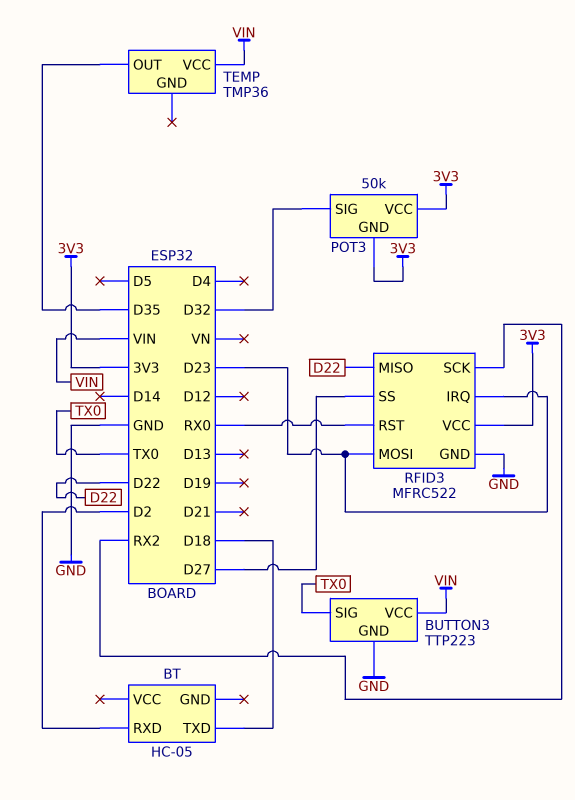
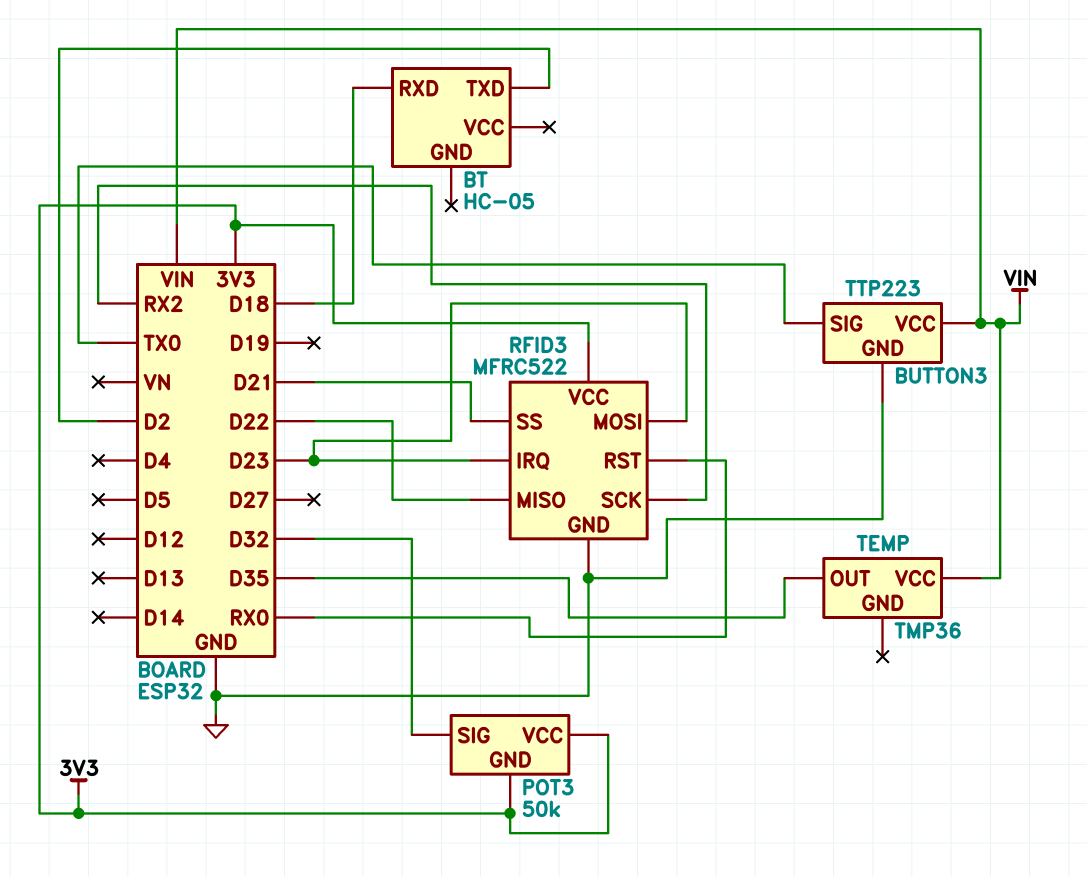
BT pin RXD: D2 -> D18
BT pin TXD: D18 -> D2
RFID3 pin SS: D27 -> D21

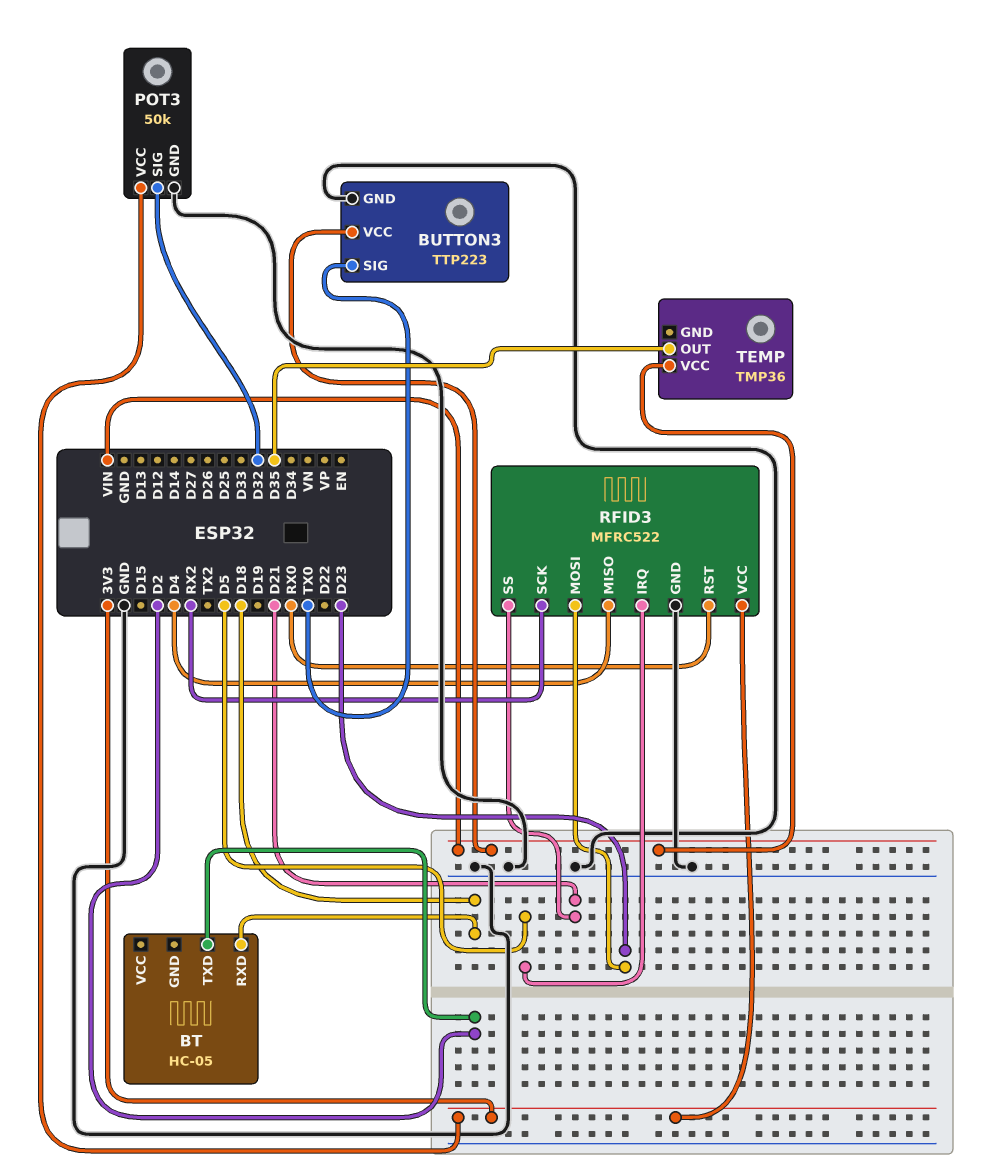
POT3 pin GND: 3V3 -> GND
RFID3 pin IRQ: D23 -> D5
RFID3 pin MISO: D22 -> D4

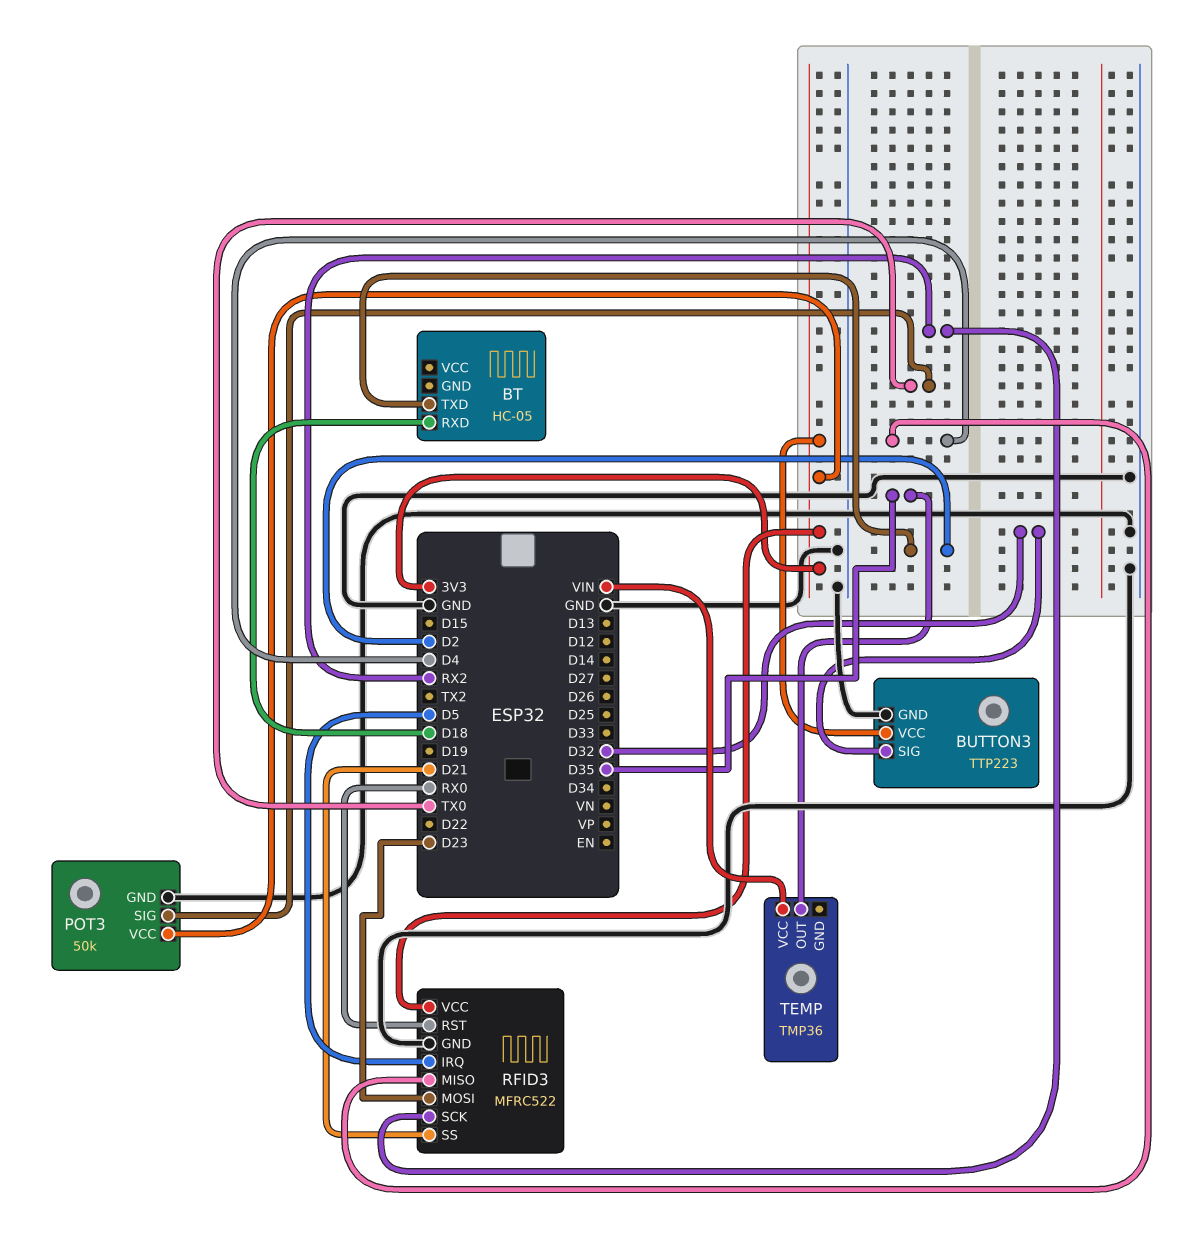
BUTTON3 pin SIG: TX0 -> D32
BUTTON3 pin VCC: VIN -> 3V3
POT3 pin SIG: D32 -> TX0

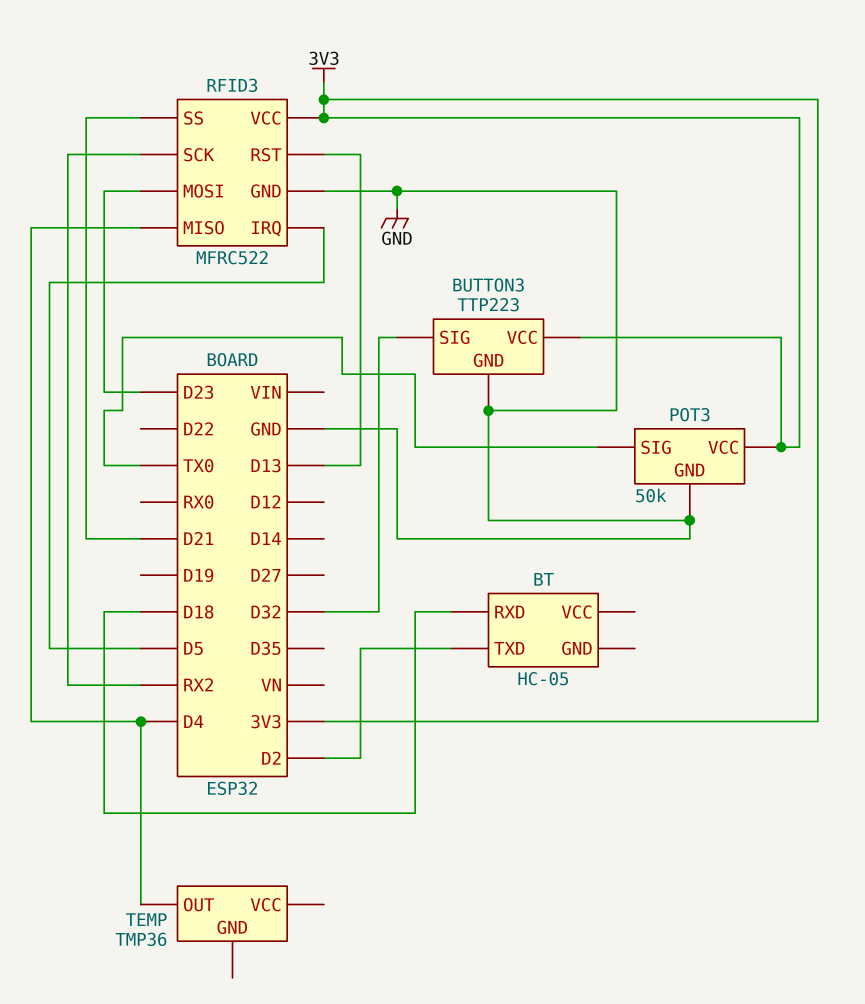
RFID3 pin RST: RX0 -> D13
TEMP pin OUT: D35 -> D4
TEMP pin VCC: VIN -> none

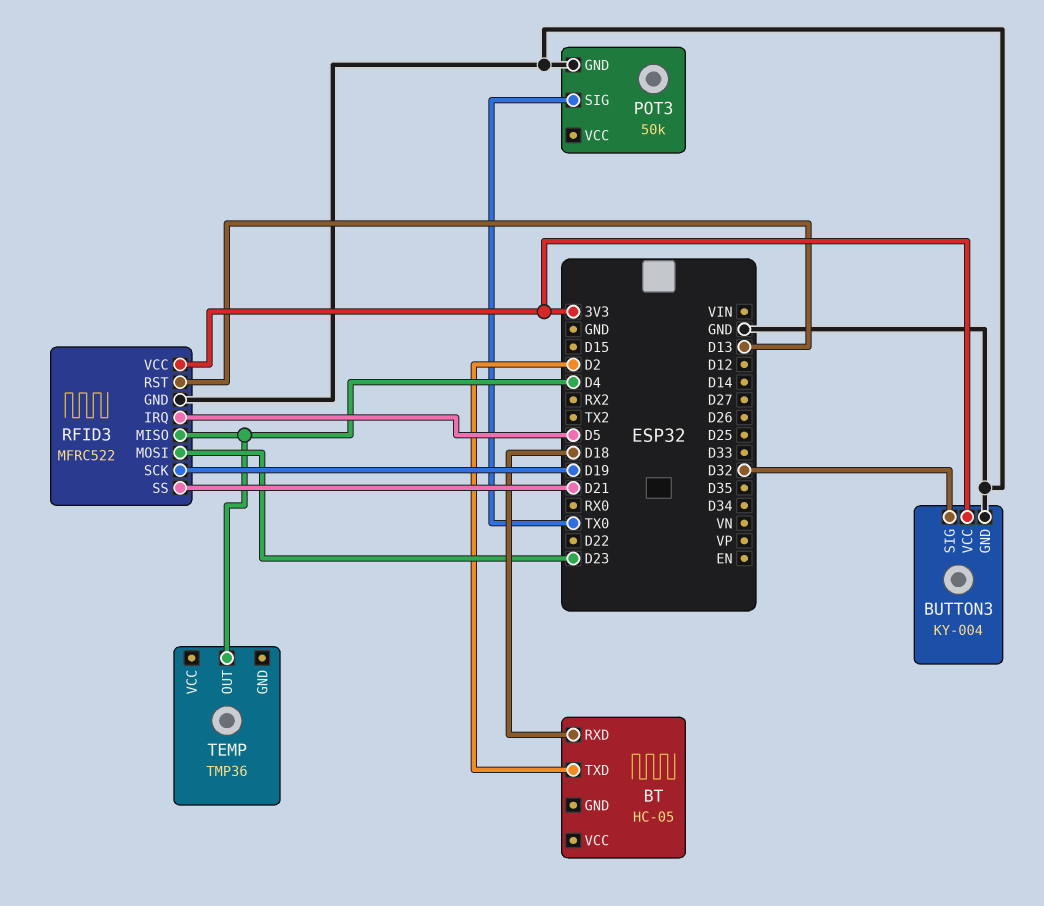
BUTTON3: TTP223 -> KY-004
POT3 pin VCC: 3V3 -> none
RFID3 pin SCK: RX2 -> D19

